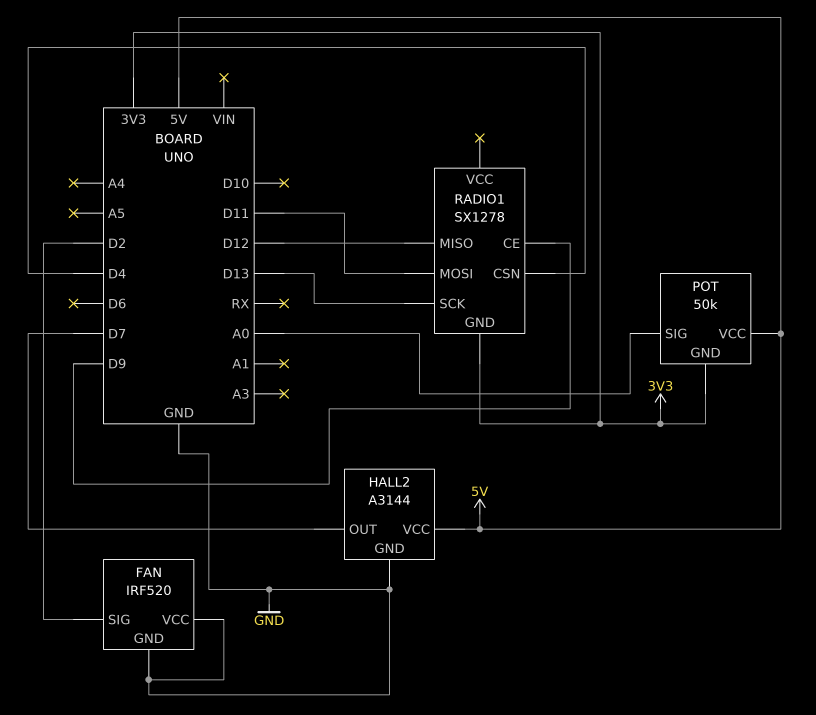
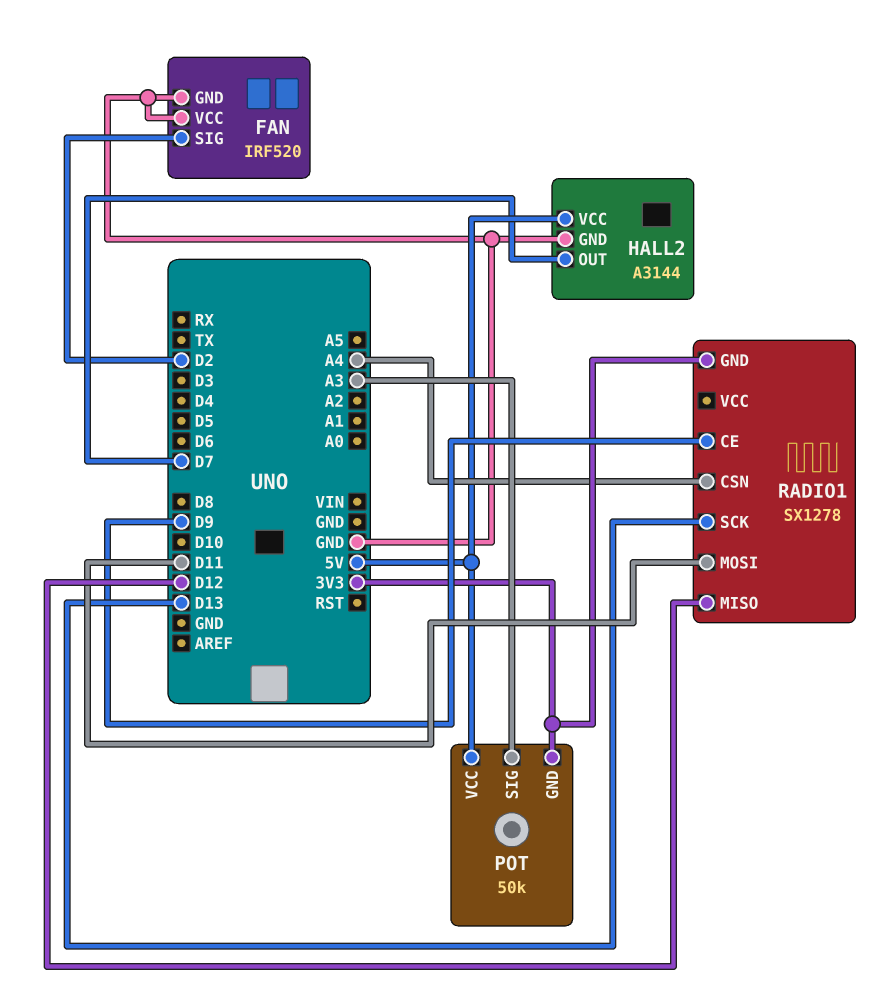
POT pin SIG: A0 -> A3
RADIO1 pin CSN: D4 -> A4

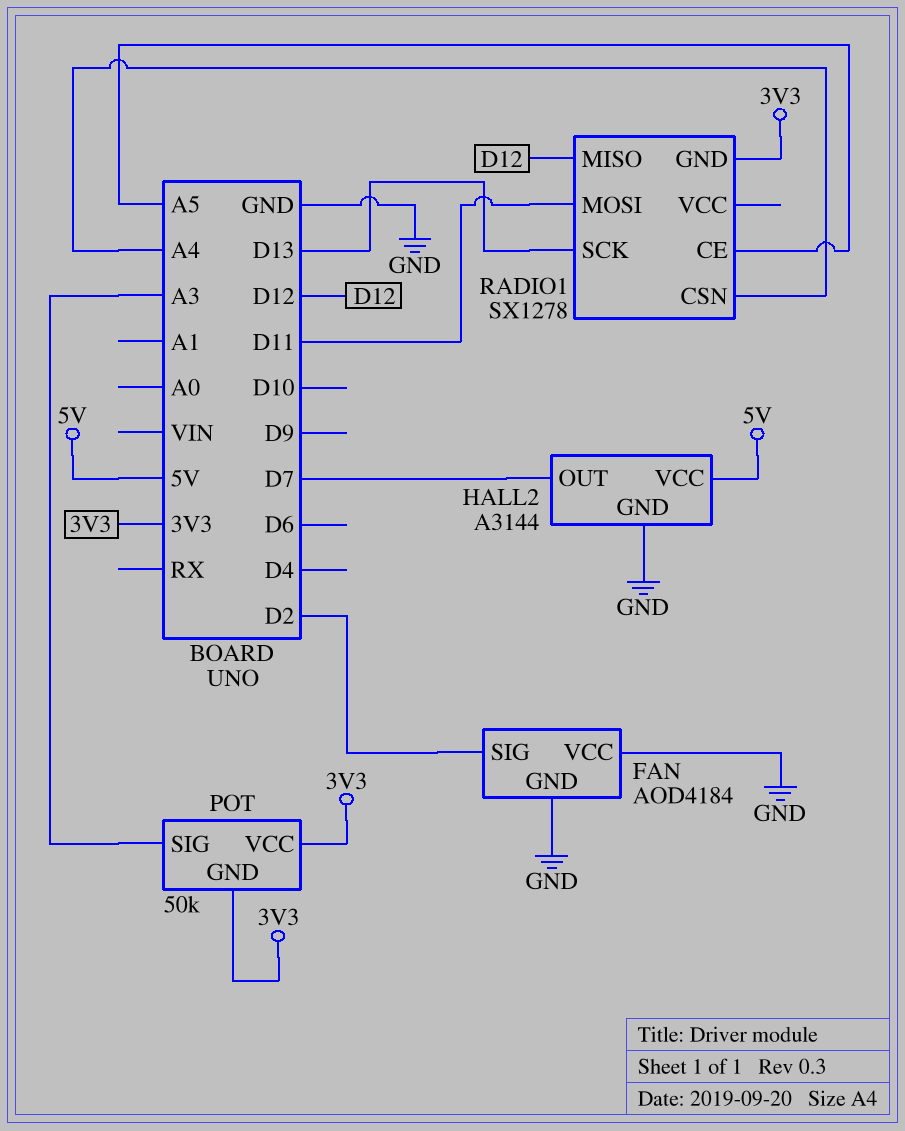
FAN: IRF520 -> AOD4184
POT pin VCC: 5V -> 3V3
RADIO1 pin CE: D9 -> A5

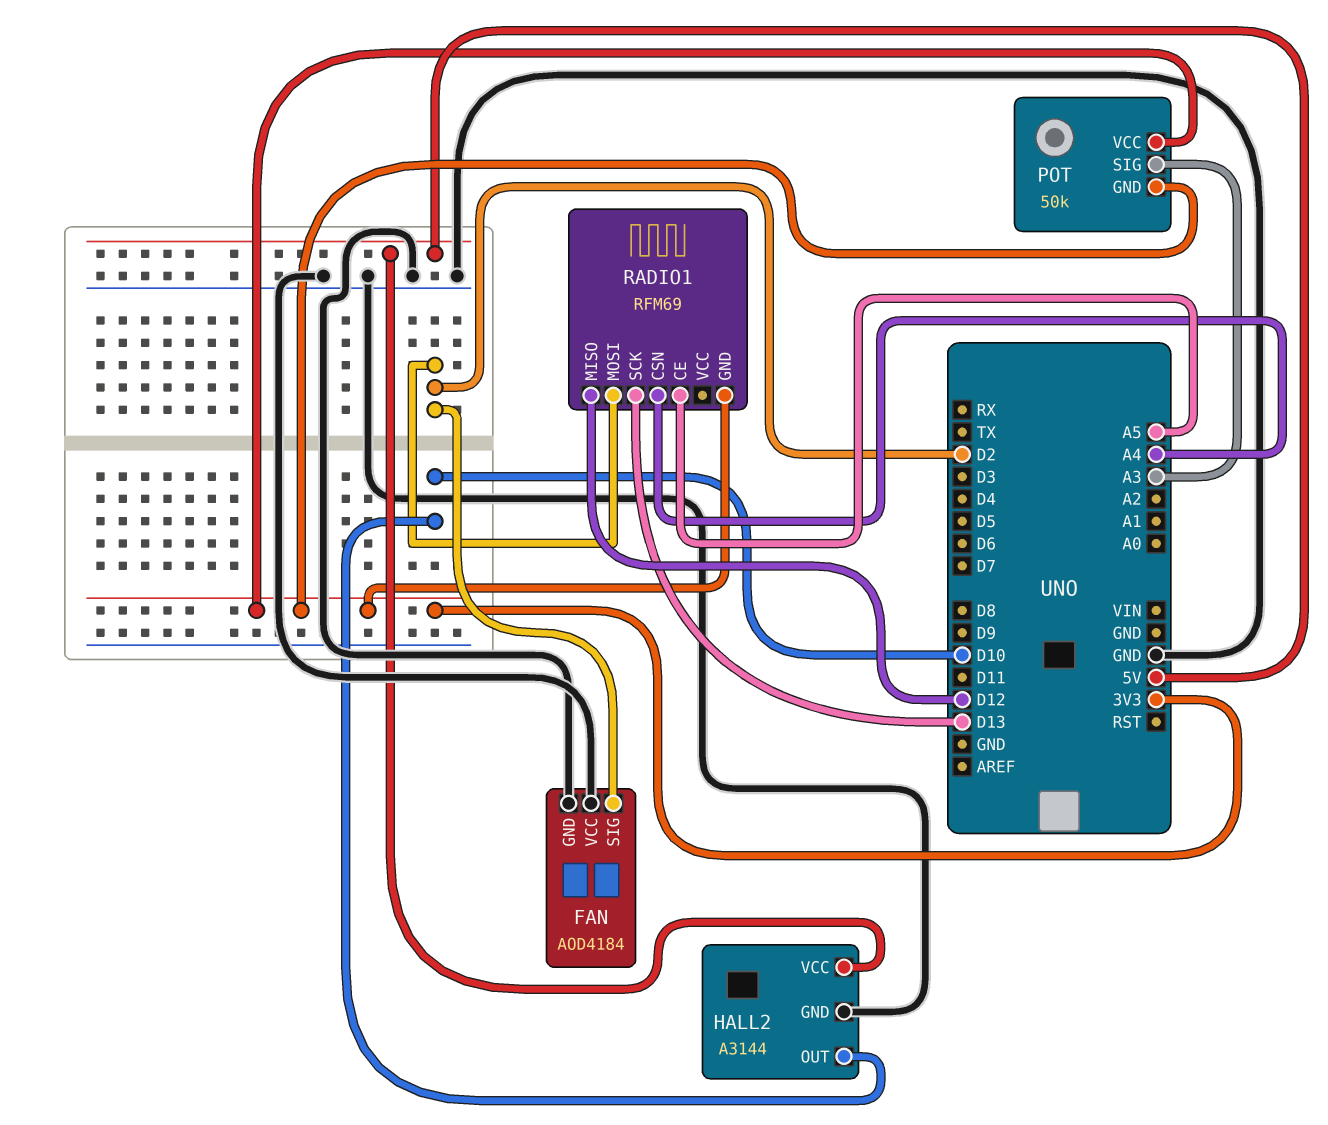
HALL2 pin OUT: D7 -> D10
RADIO1: SX1278 -> RFM69
RADIO1 pin MOSI: D11 -> D2

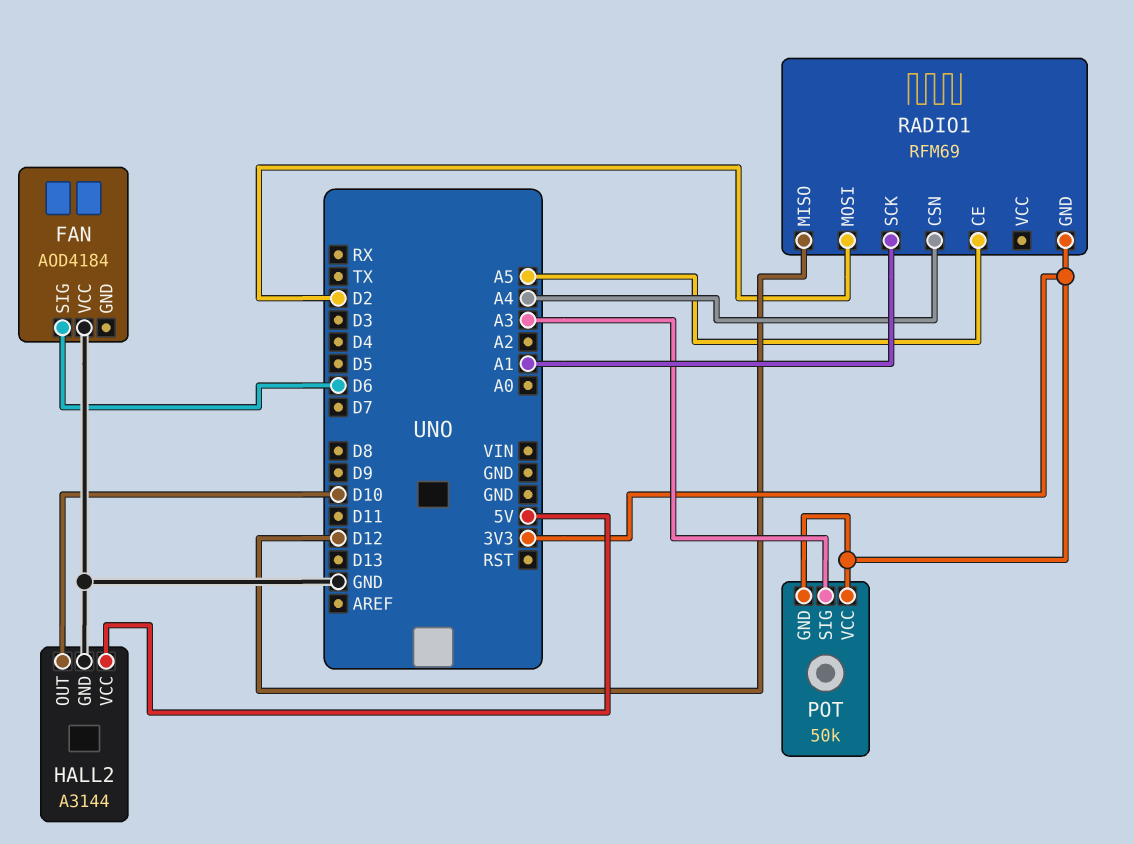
FAN pin GND: GND -> none
FAN pin SIG: D2 -> D6
RADIO1 pin SCK: D13 -> A1

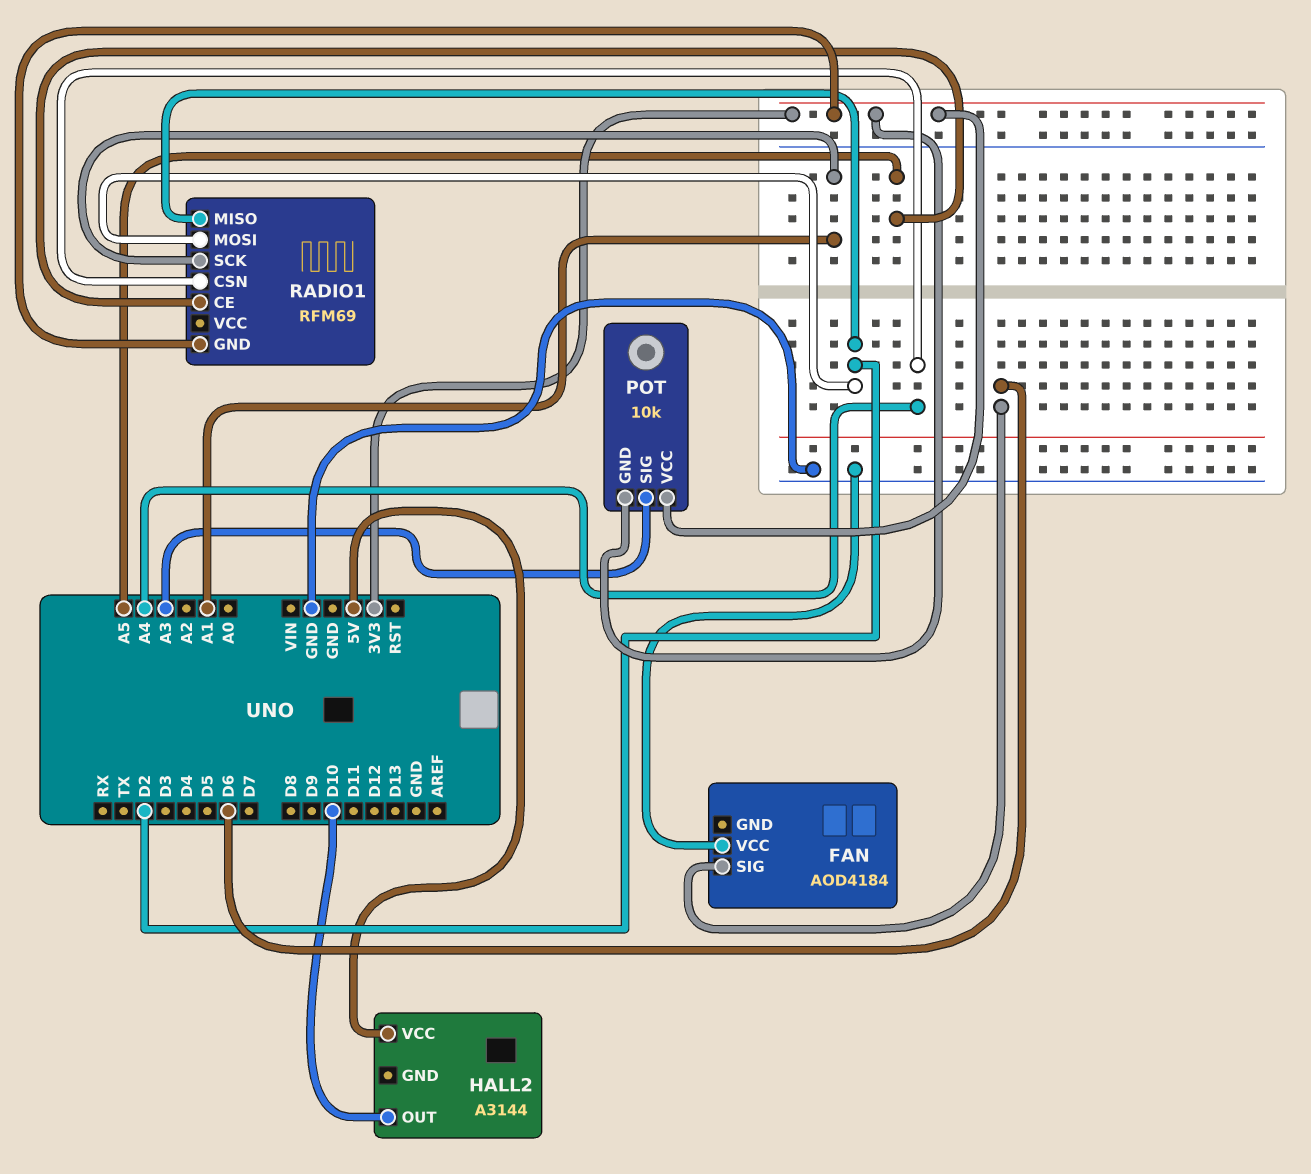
HALL2 pin GND: GND -> none
POT: 50k -> 10k
RADIO1 pin MISO: D12 -> D2

